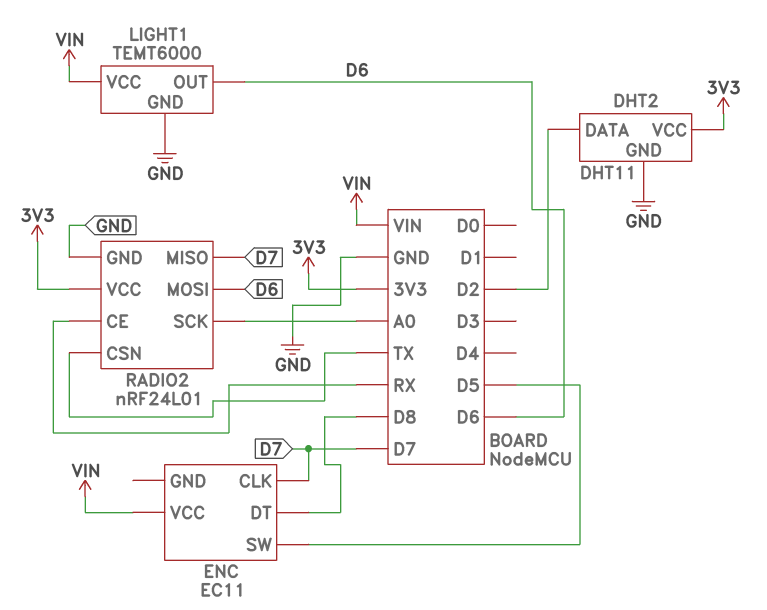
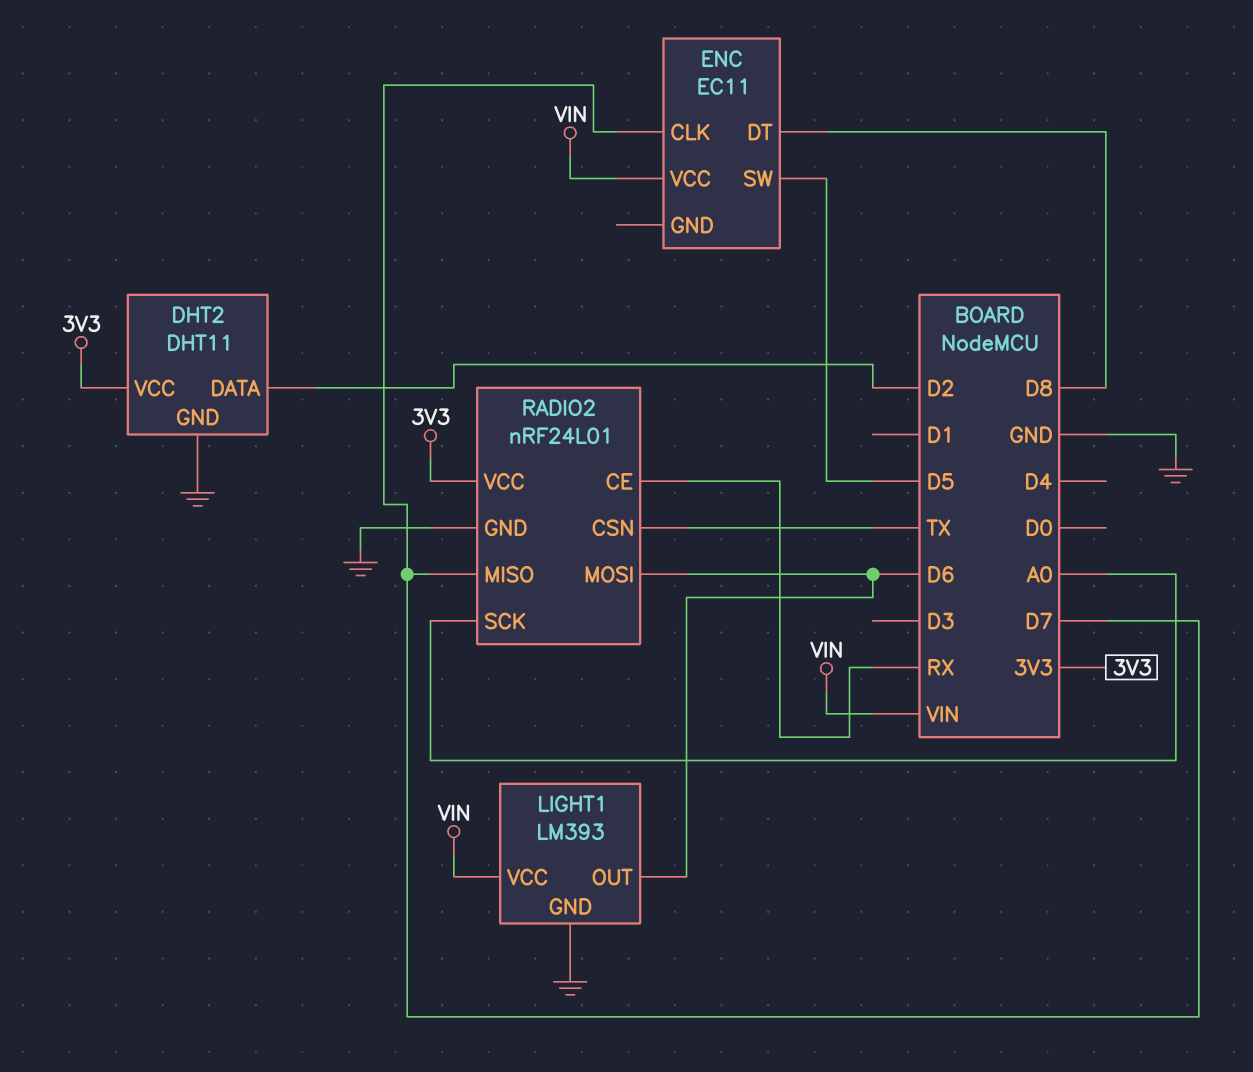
LIGHT1: TEMT6000 -> LM393

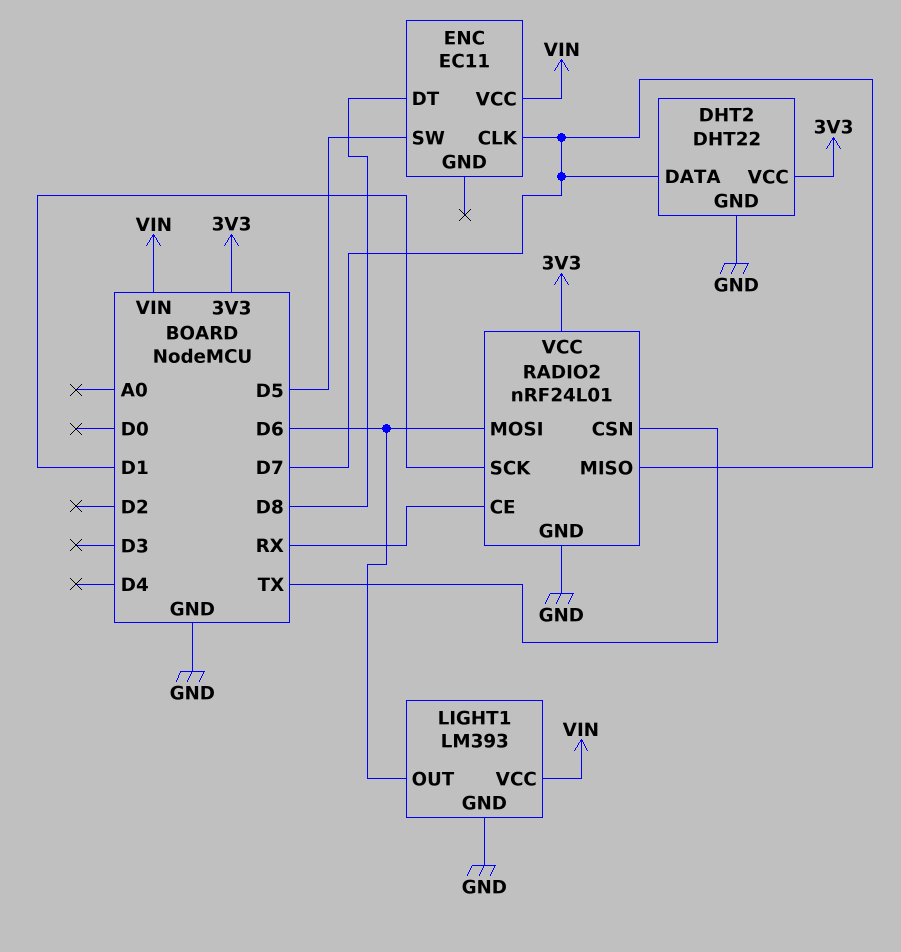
DHT2: DHT11 -> DHT22
DHT2 pin DATA: D2 -> D7
RADIO2 pin SCK: A0 -> D1

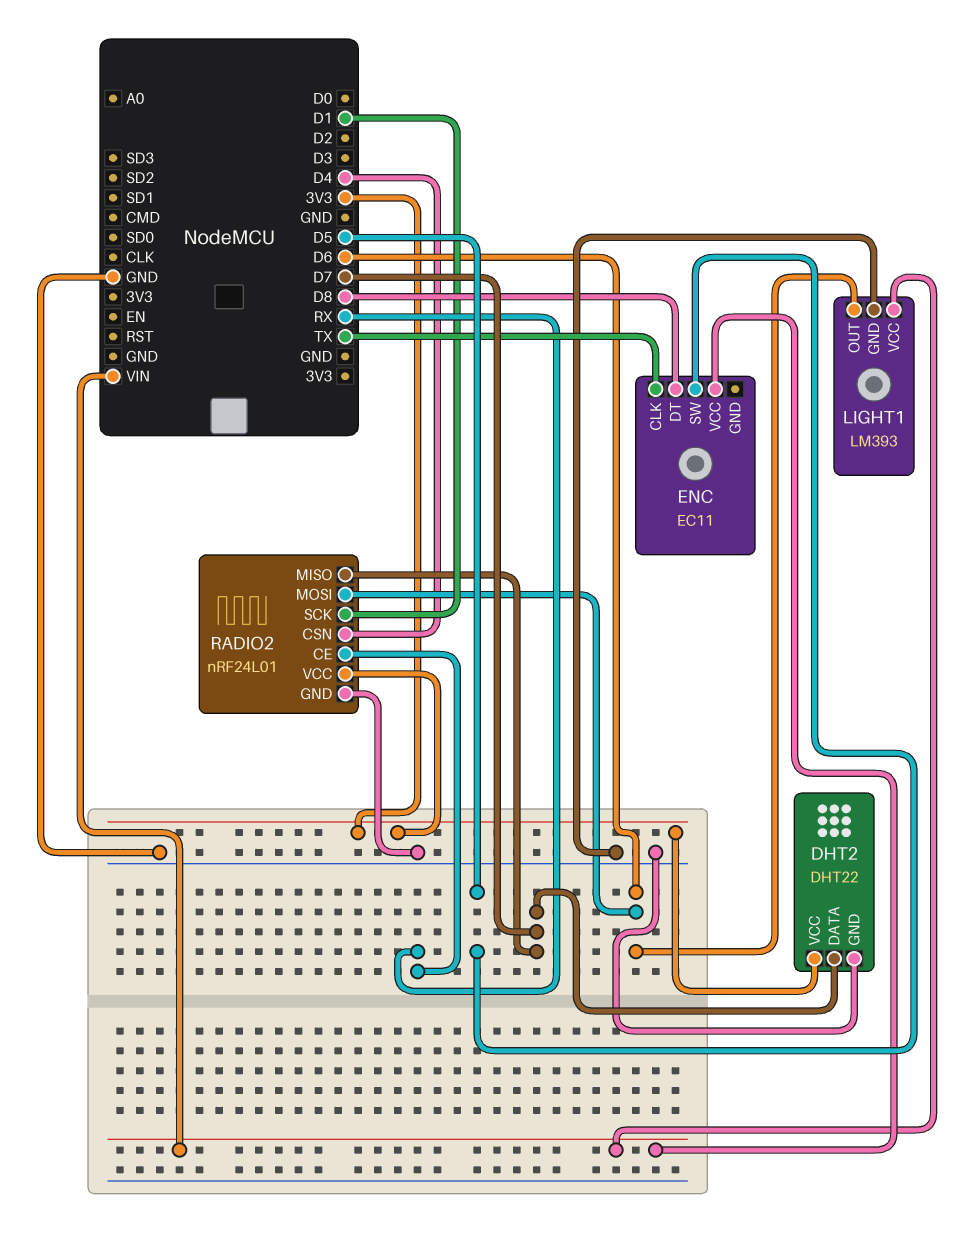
ENC pin CLK: D7 -> TX
RADIO2 pin CSN: TX -> D4

